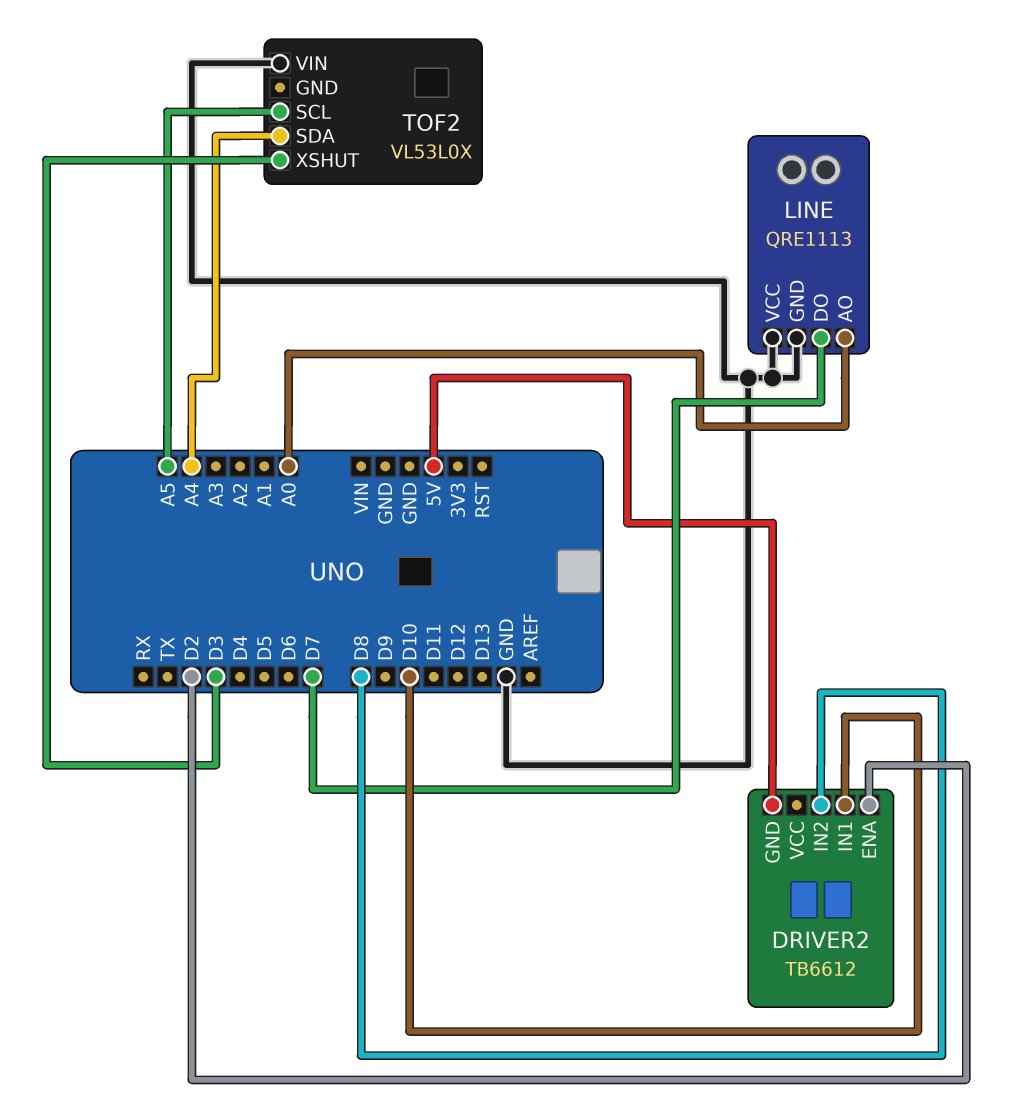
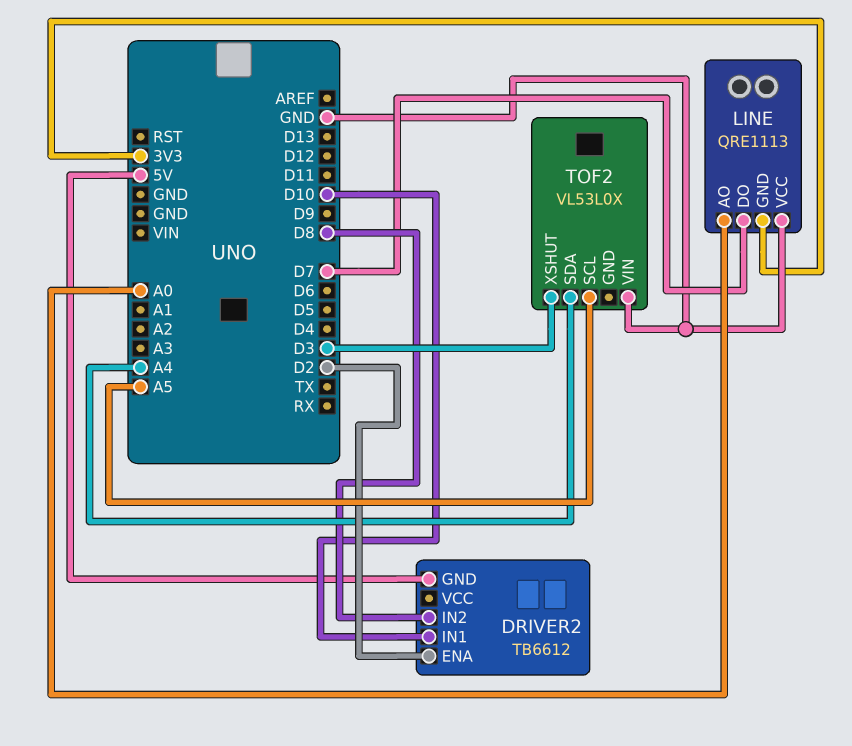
LINE pin GND: GND -> 3V3

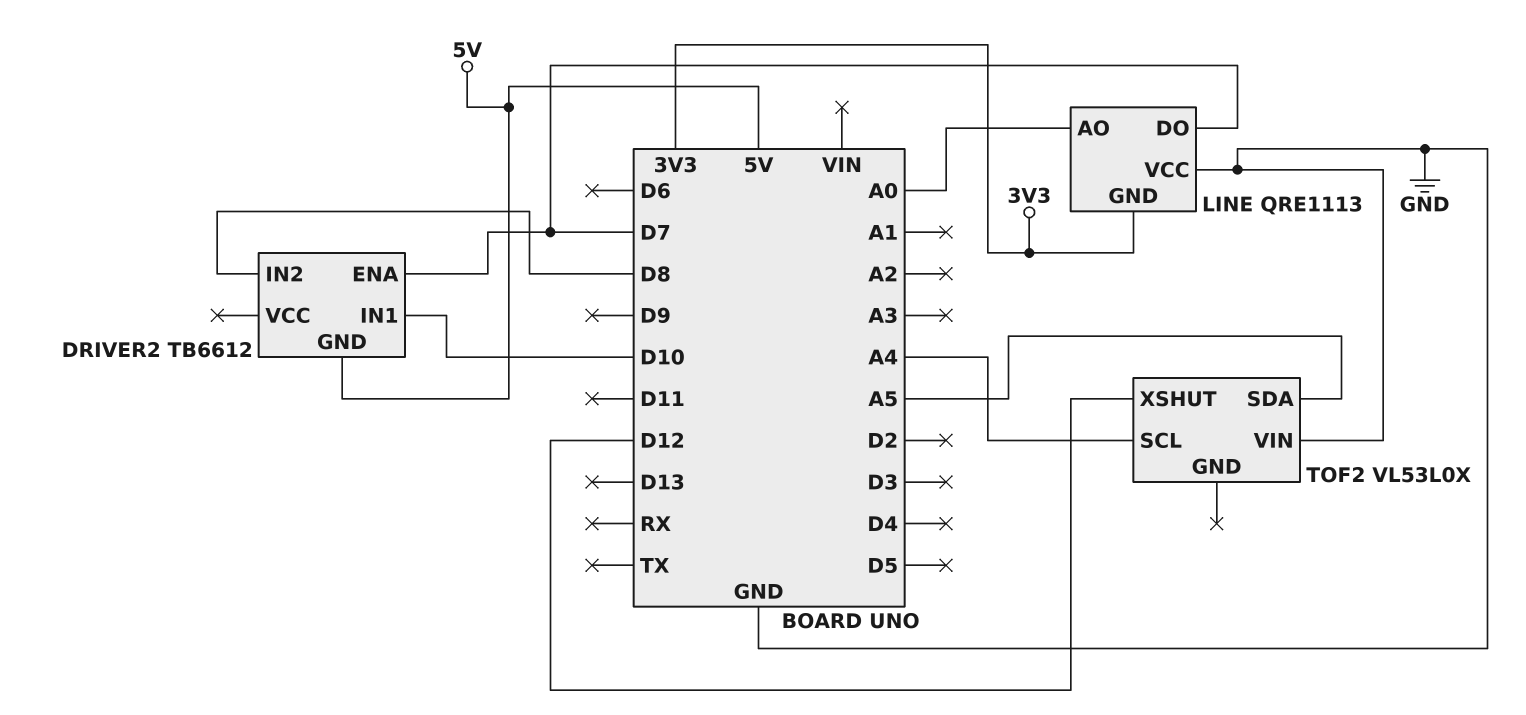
DRIVER2 pin ENA: D2 -> D7
TOF2 pin SCL: A5 -> A4
TOF2 pin SDA: A4 -> A5
TOF2 pin XSHUT: D3 -> D12

